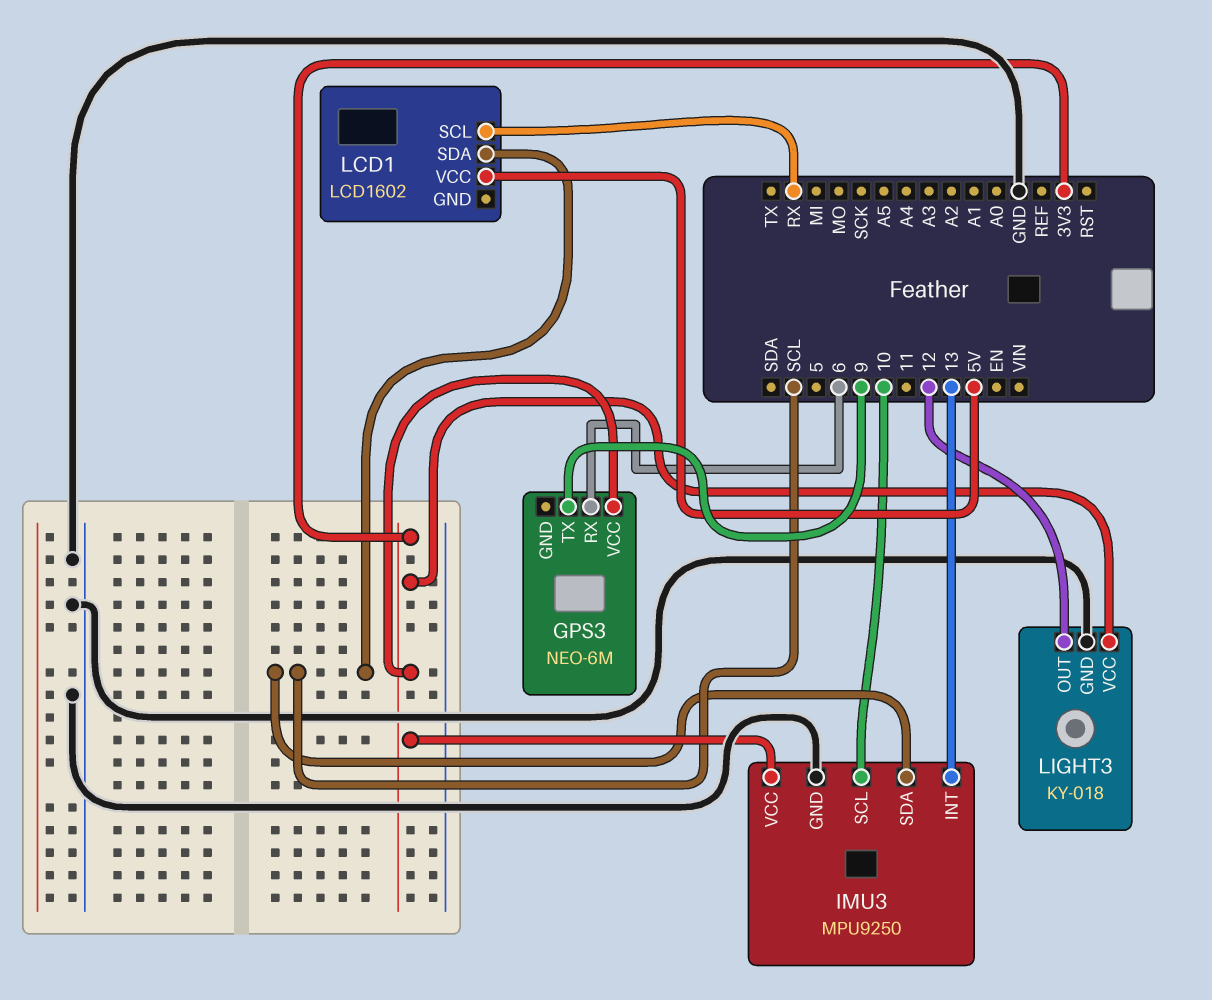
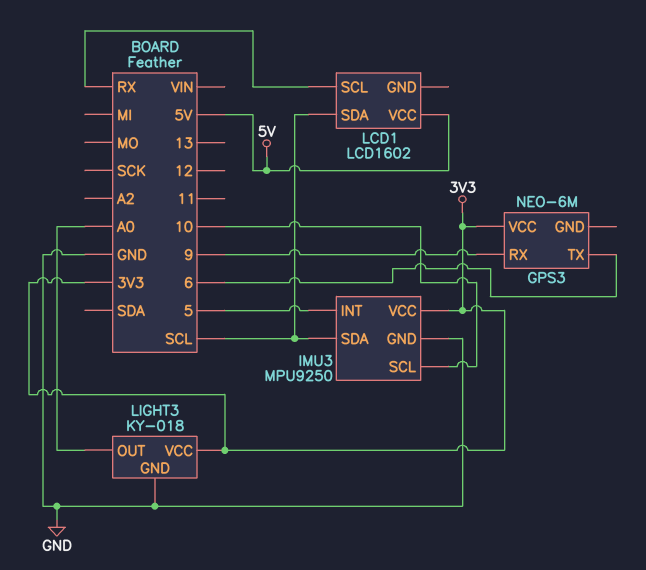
GPS3 pin RX: 6 -> 9
GPS3 pin TX: 9 -> 6
IMU3 pin INT: 13 -> 5
LIGHT3 pin OUT: 12 -> A0

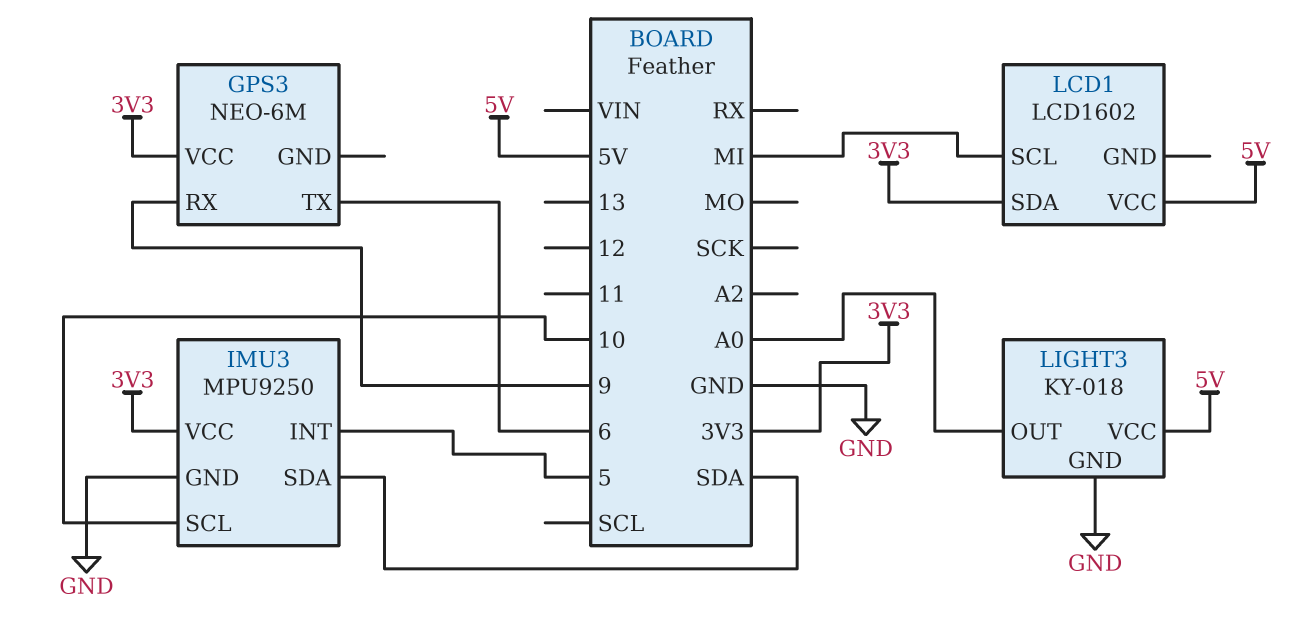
IMU3 pin SDA: SCL -> SDA
LCD1 pin SCL: RX -> MI
LCD1 pin SDA: SCL -> 3V3
LIGHT3 pin VCC: 3V3 -> 5V

